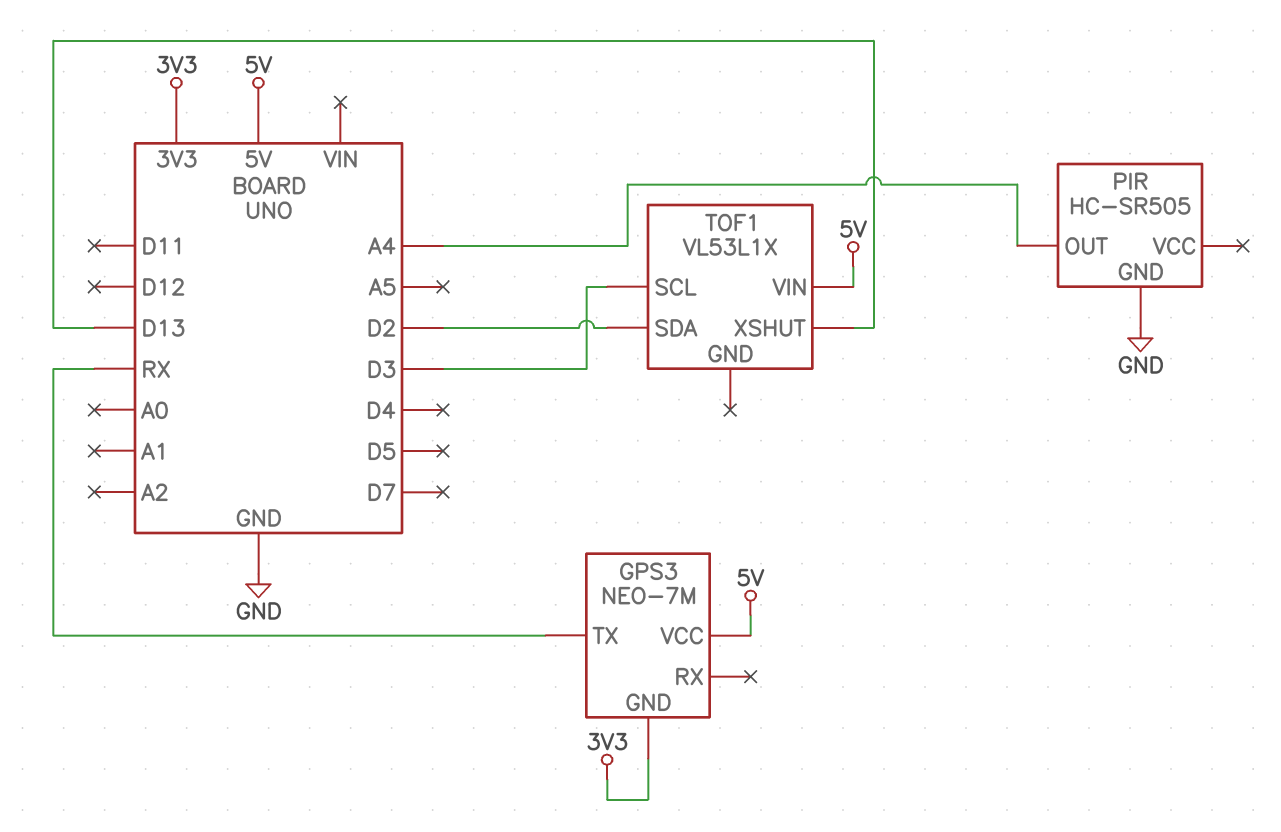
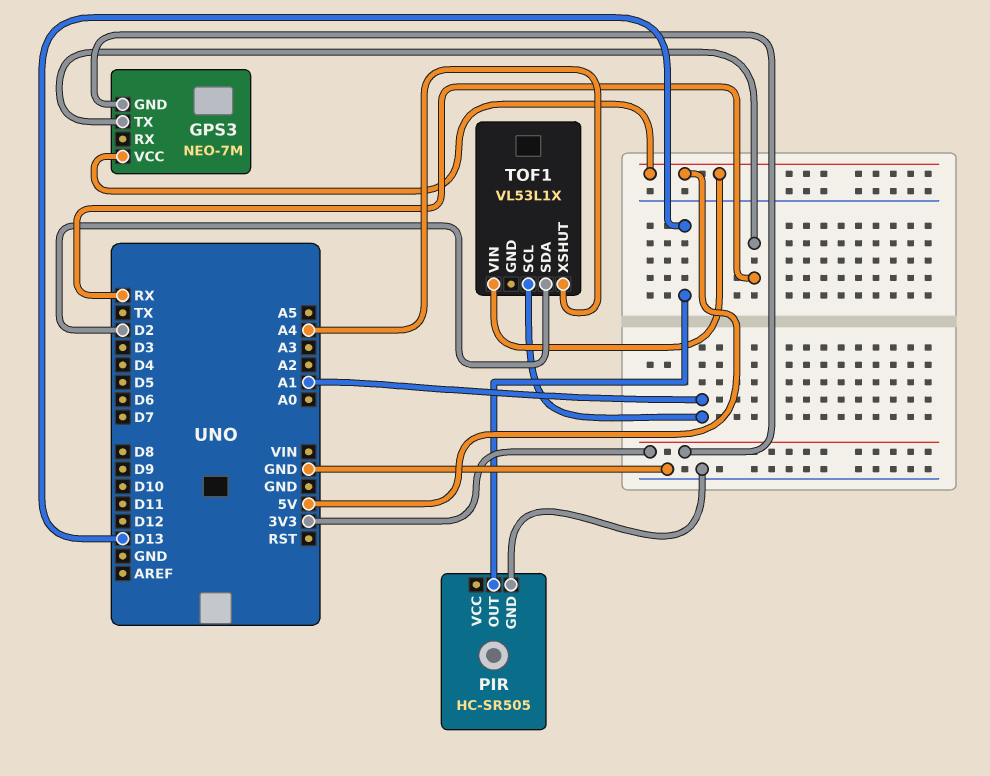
PIR pin OUT: A4 -> D13
TOF1 pin SCL: D3 -> A1
TOF1 pin XSHUT: D13 -> A4

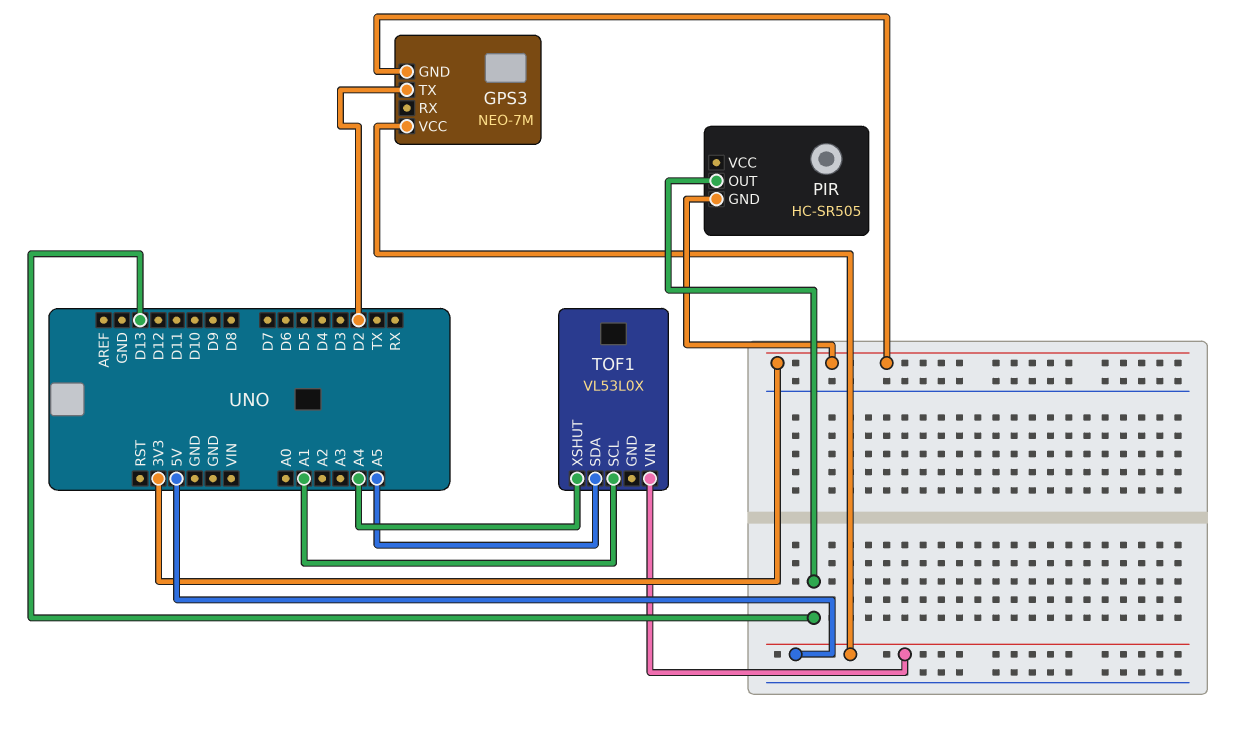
GPS3 pin TX: RX -> D2
PIR pin GND: GND -> 3V3
TOF1: VL53L1X -> VL53L0X
TOF1 pin SDA: D2 -> A5

